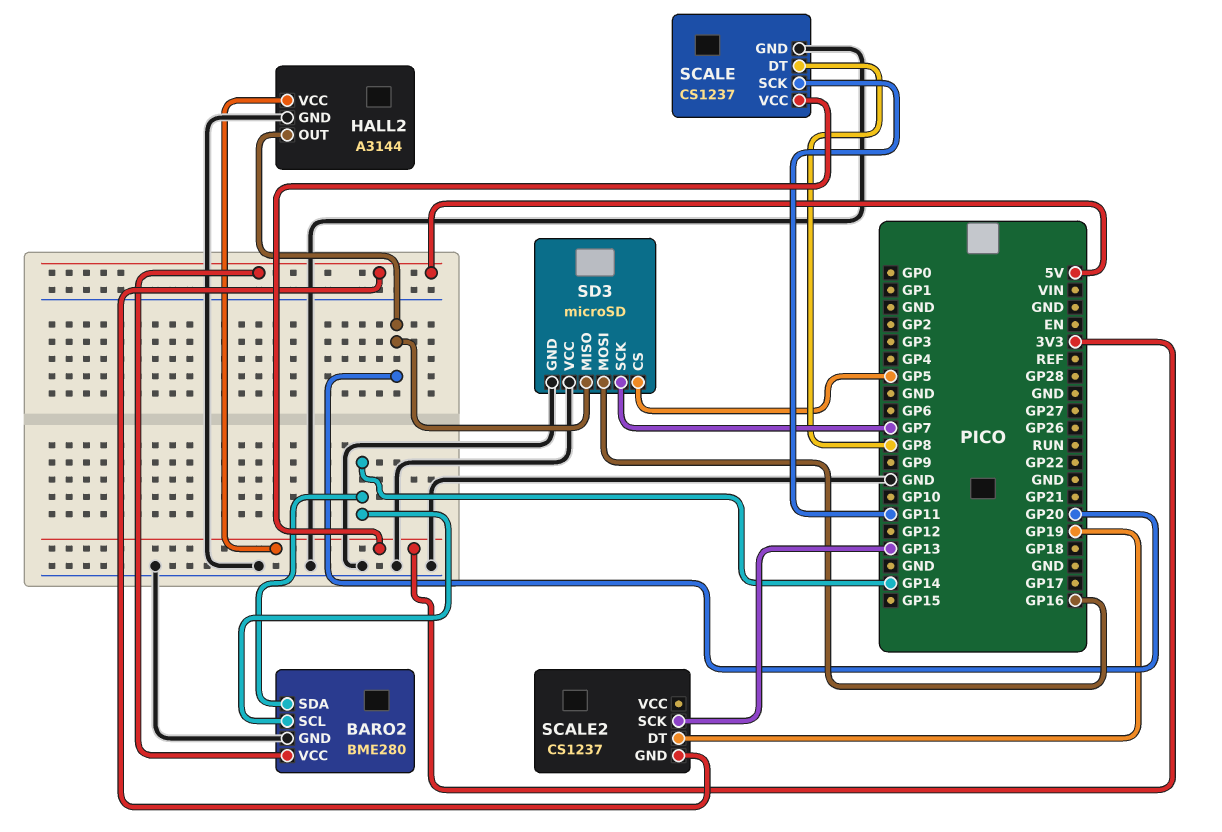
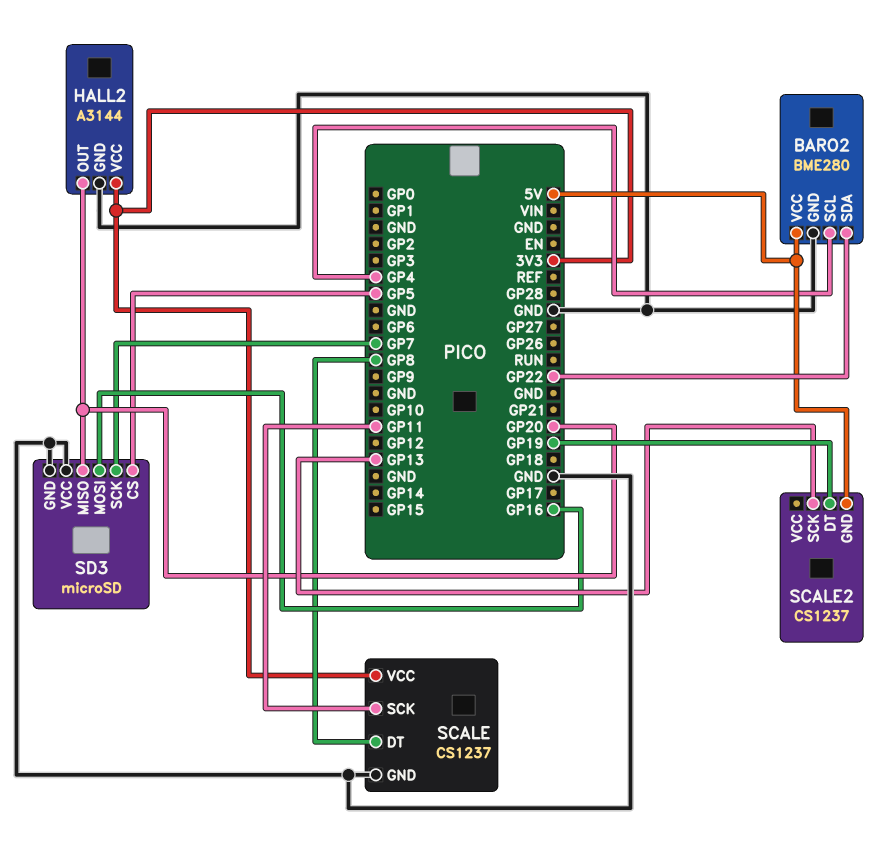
BARO2 pin SCL: GP14 -> GP4
BARO2 pin SDA: GP14 -> GP22

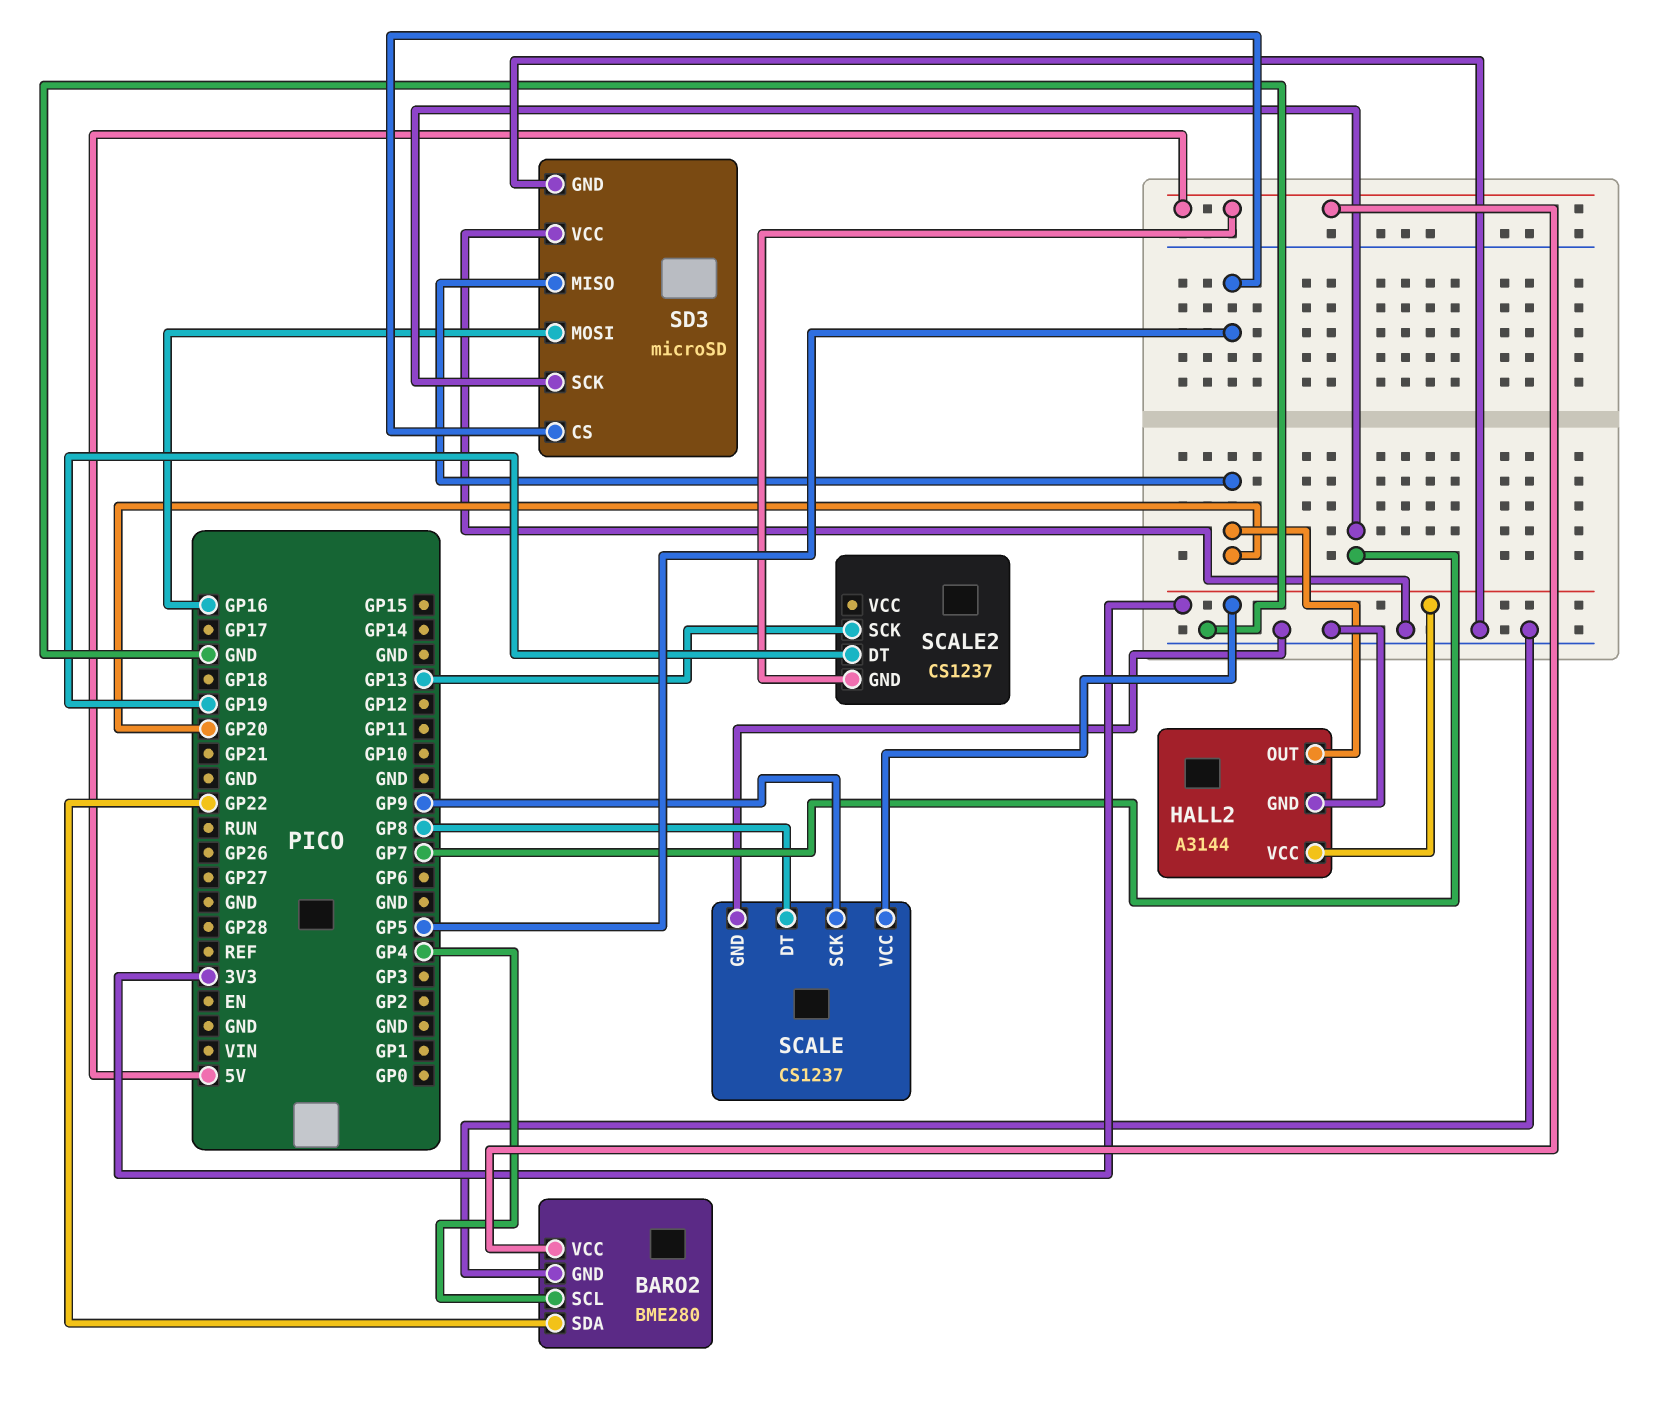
SCALE pin SCK: GP11 -> GP9

